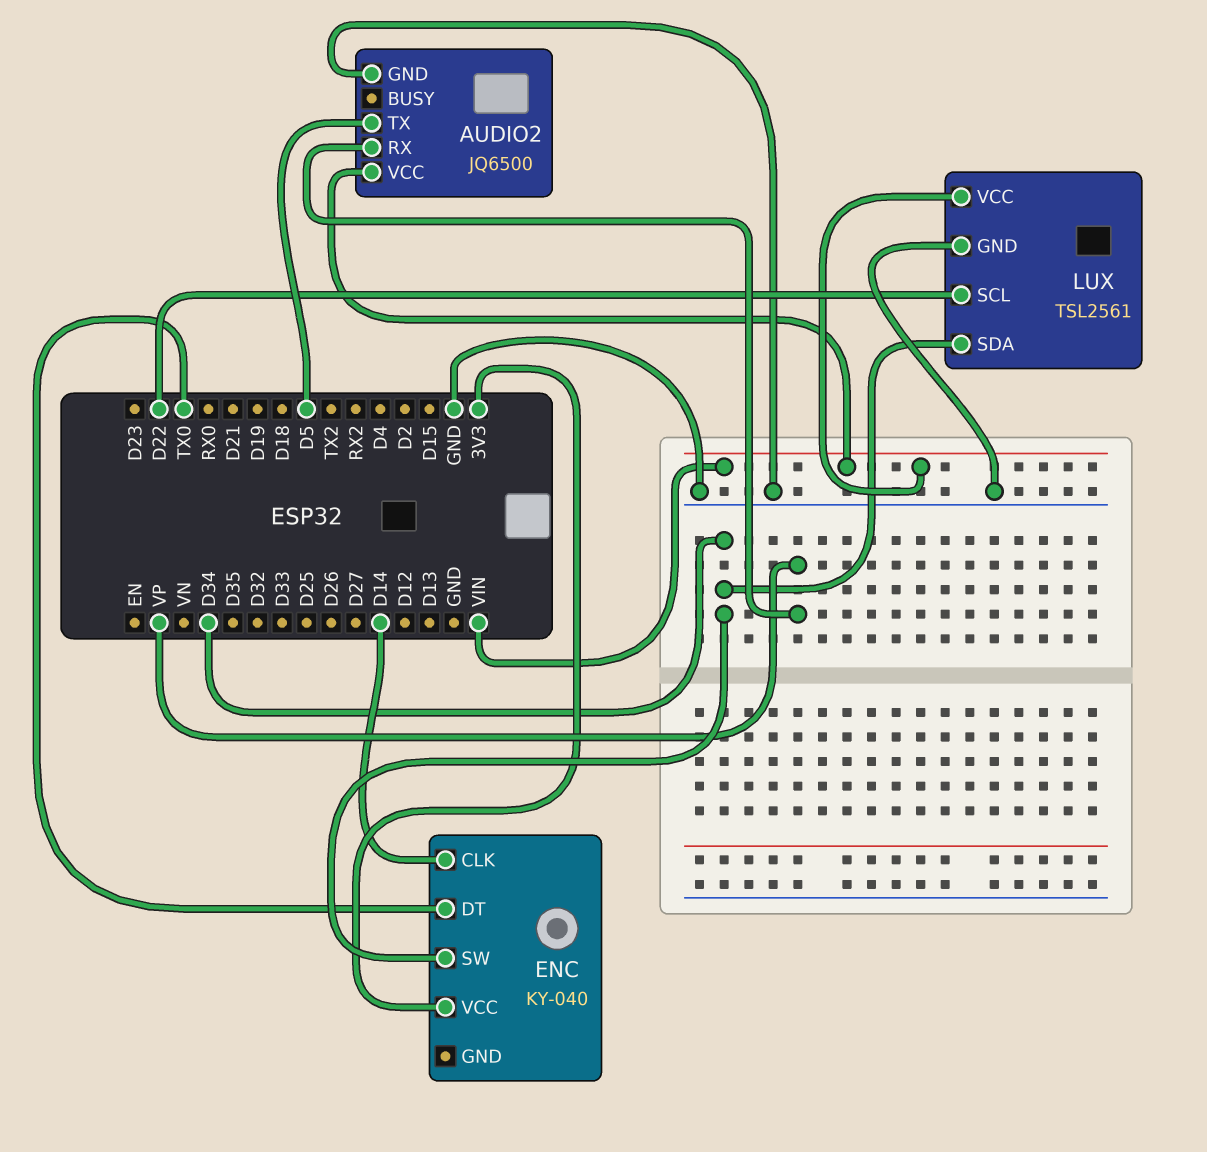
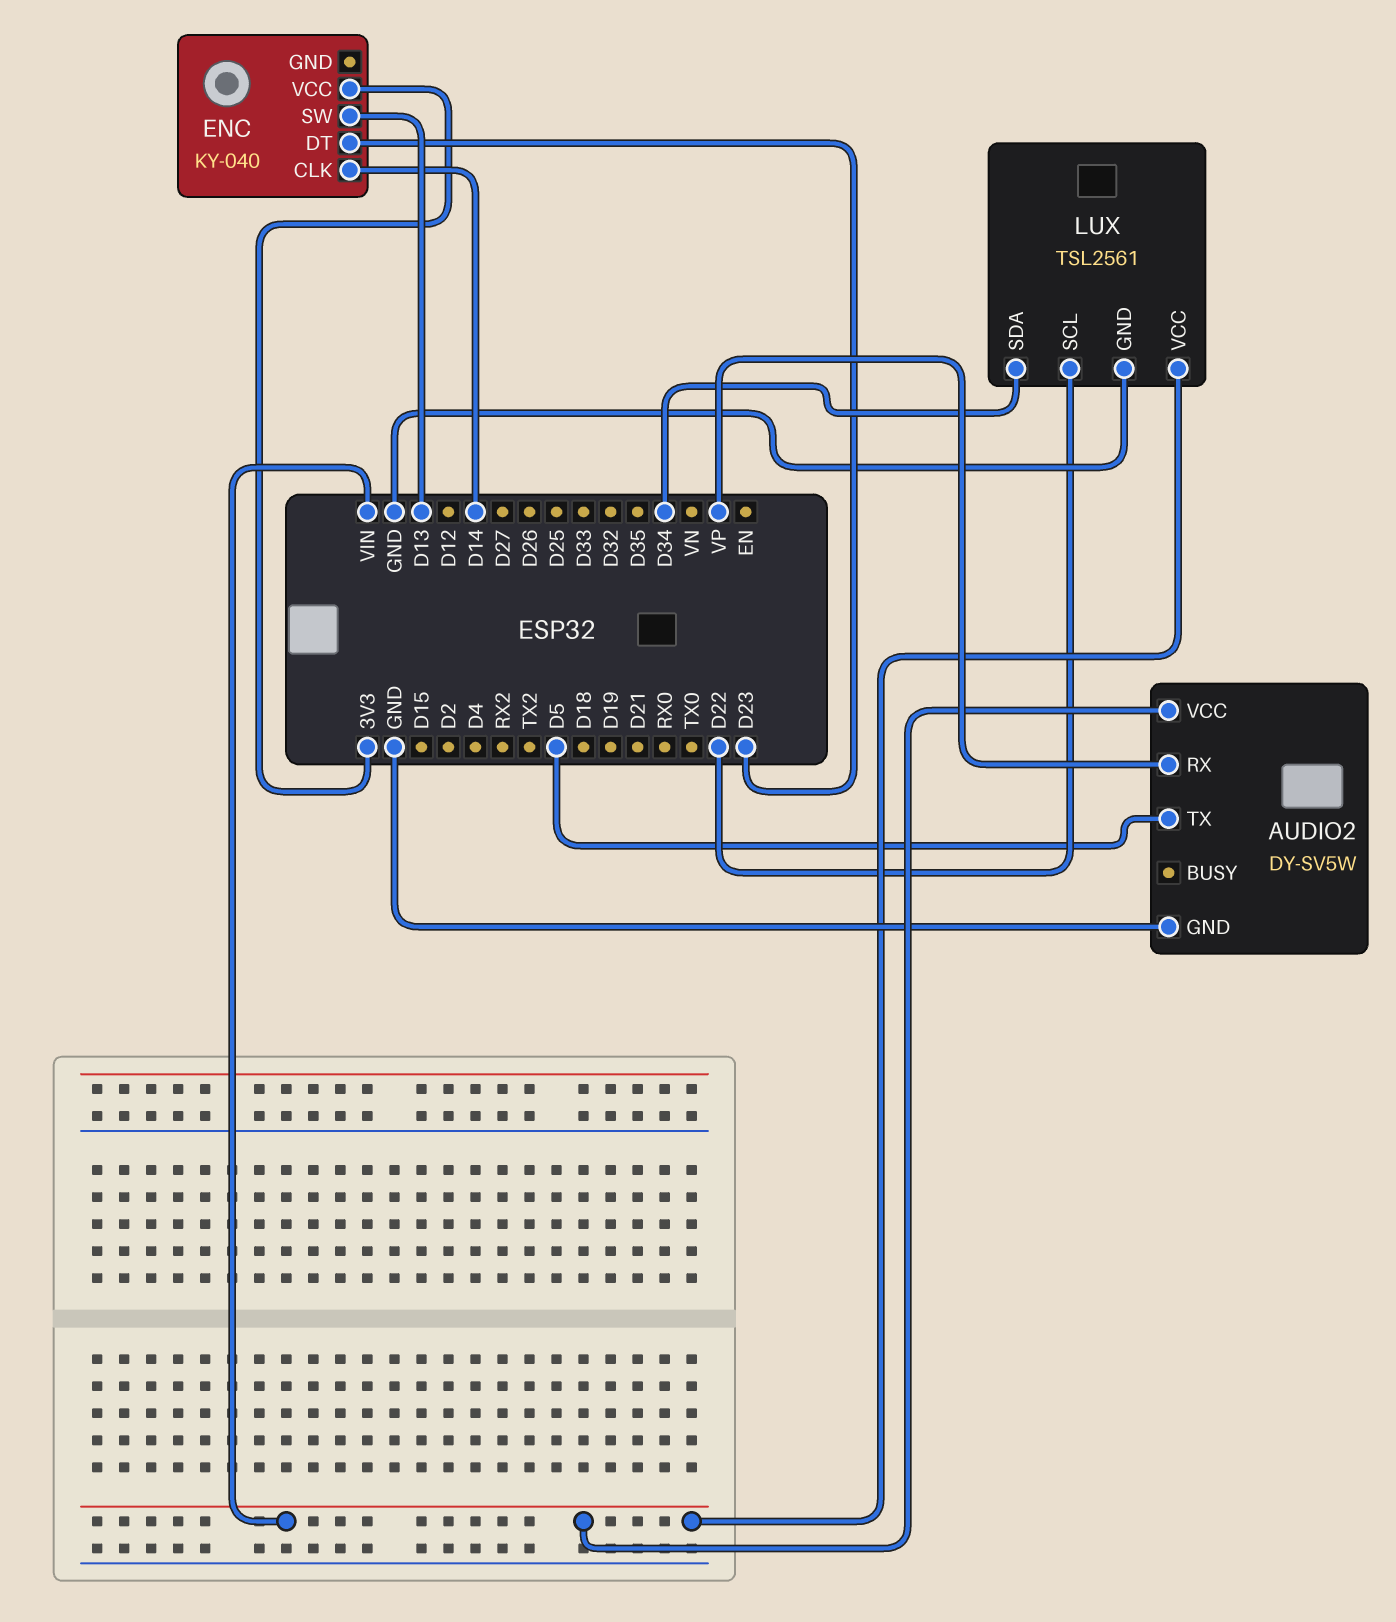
AUDIO2: JQ6500 -> DY-SV5W
ENC pin DT: TX0 -> D23
ENC pin SW: D34 -> D13

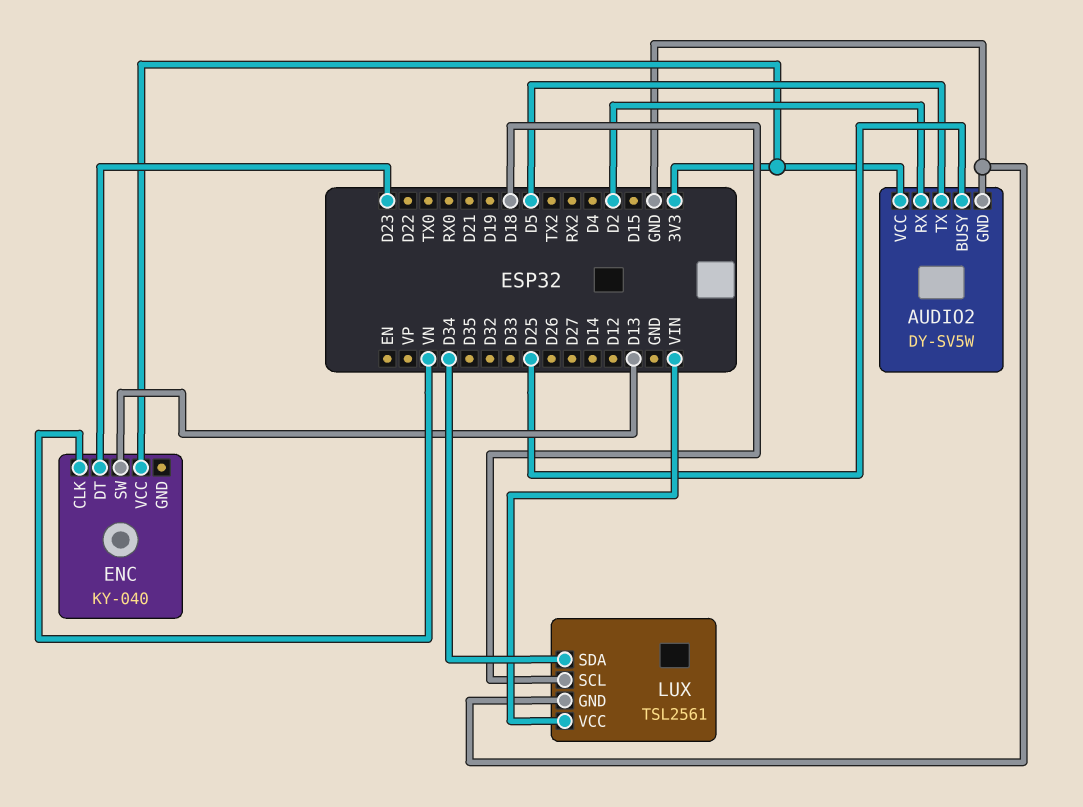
AUDIO2 pin BUSY: none -> D25
AUDIO2 pin RX: VP -> D2
AUDIO2 pin VCC: VIN -> 3V3
ENC pin CLK: D14 -> VN
LUX pin SCL: D22 -> D18

